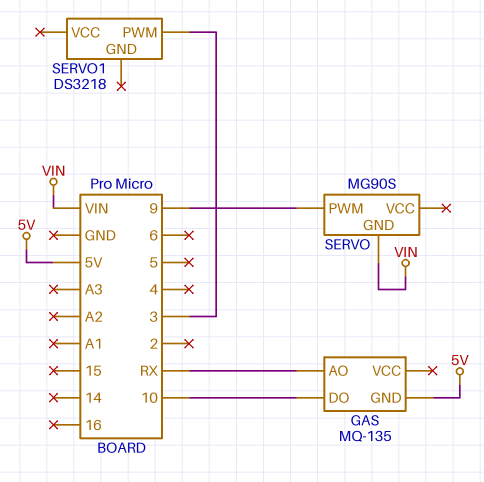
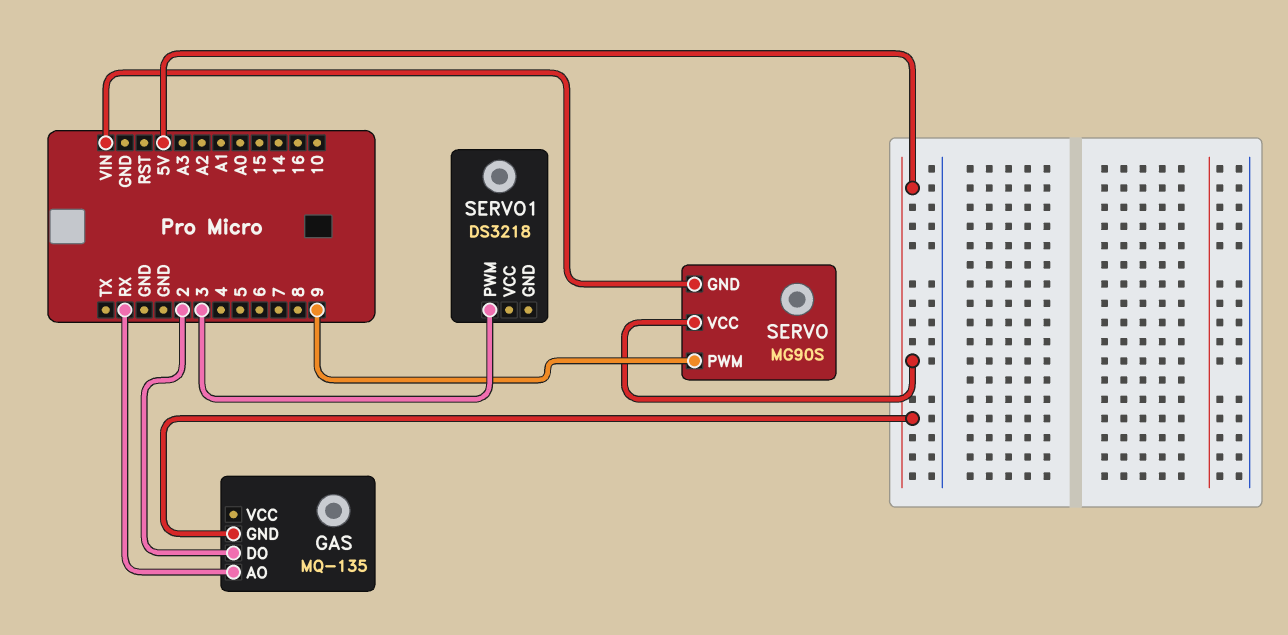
GAS pin DO: 10 -> 2
SERVO pin VCC: none -> 5V

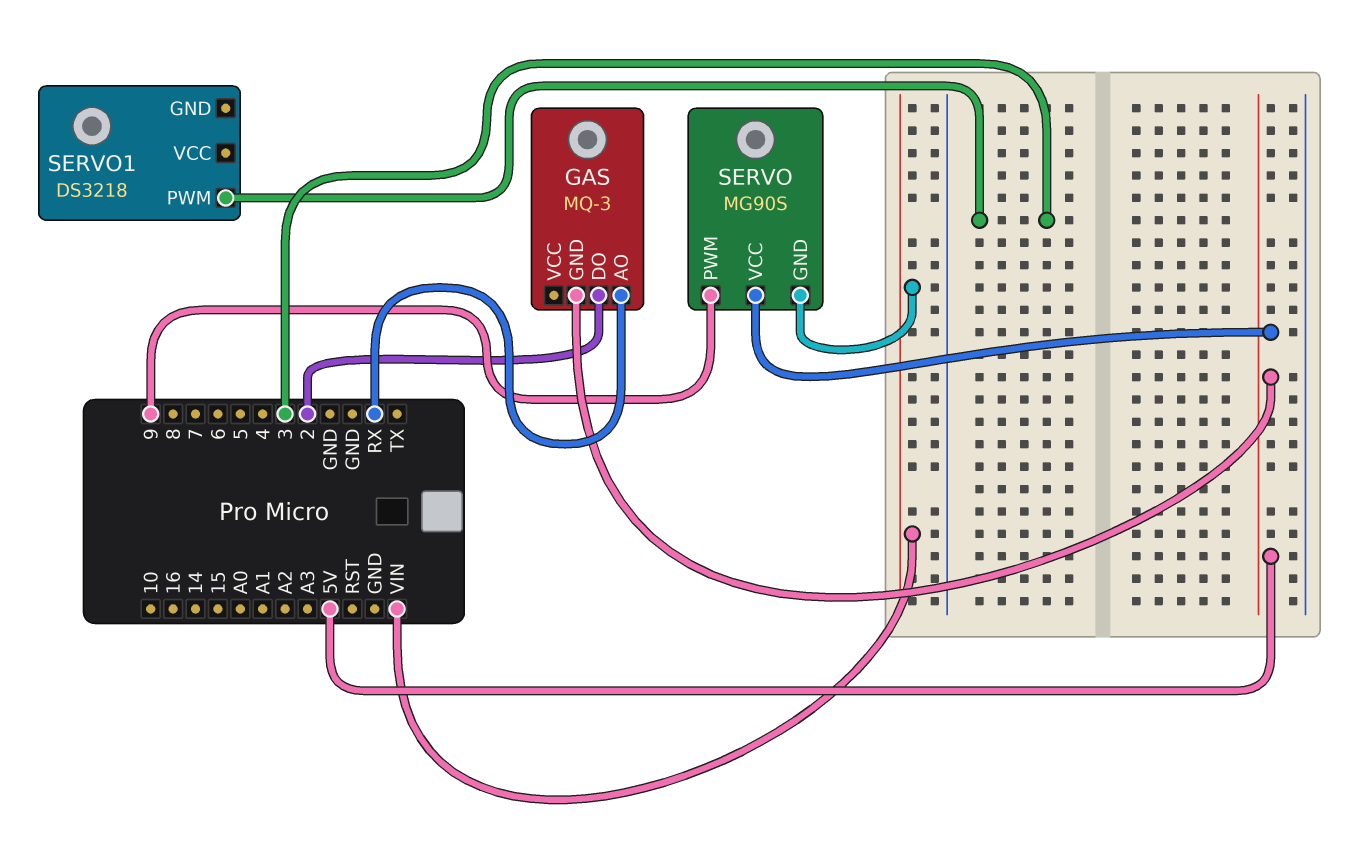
GAS: MQ-135 -> MQ-3

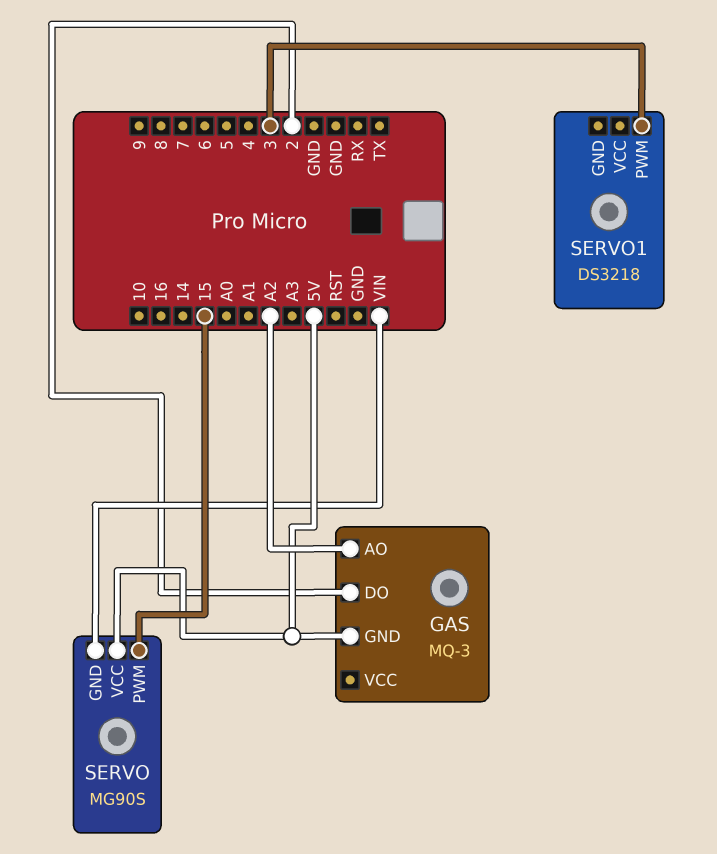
GAS pin AO: RX -> A2
SERVO pin PWM: 9 -> 15

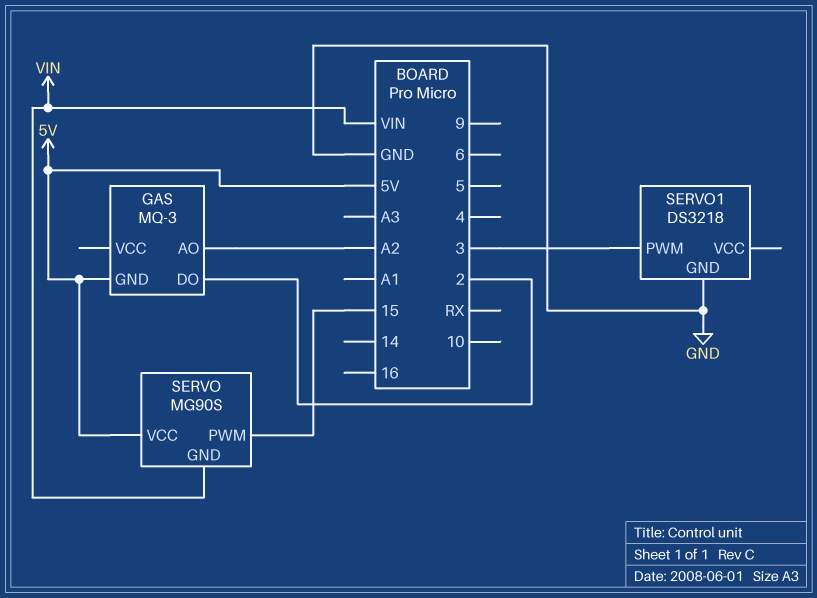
SERVO1 pin GND: none -> GND

